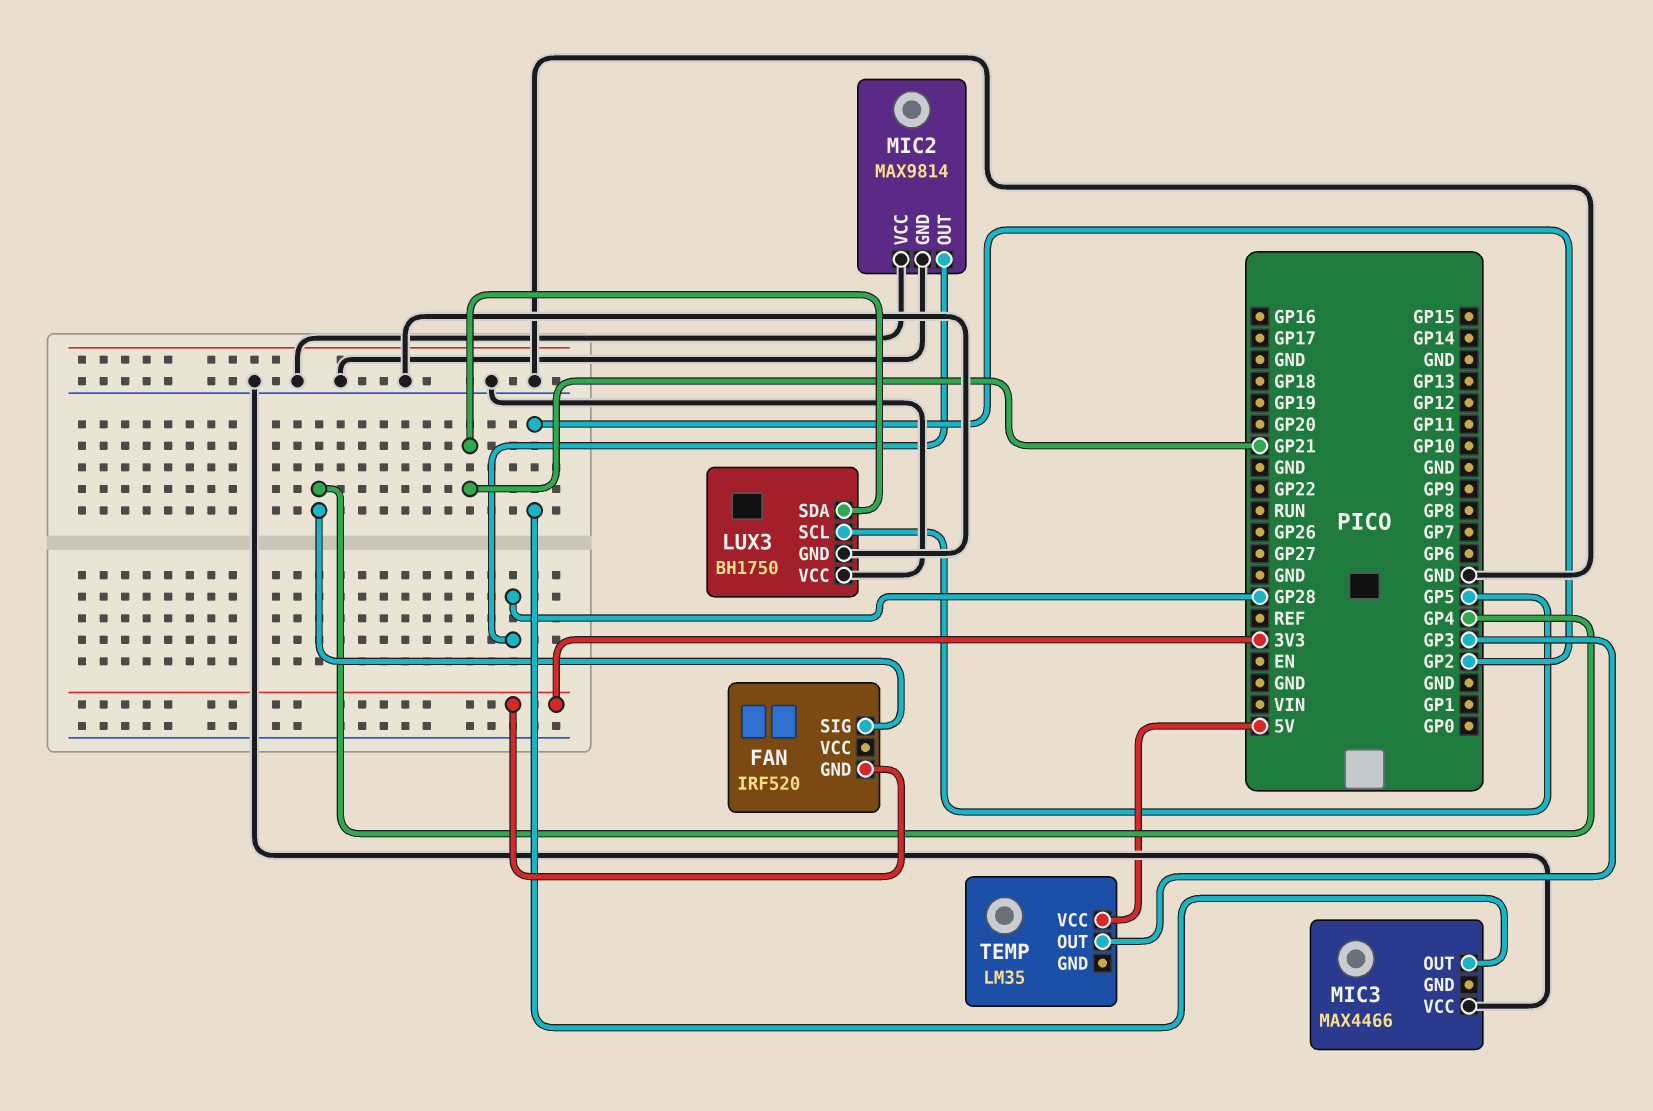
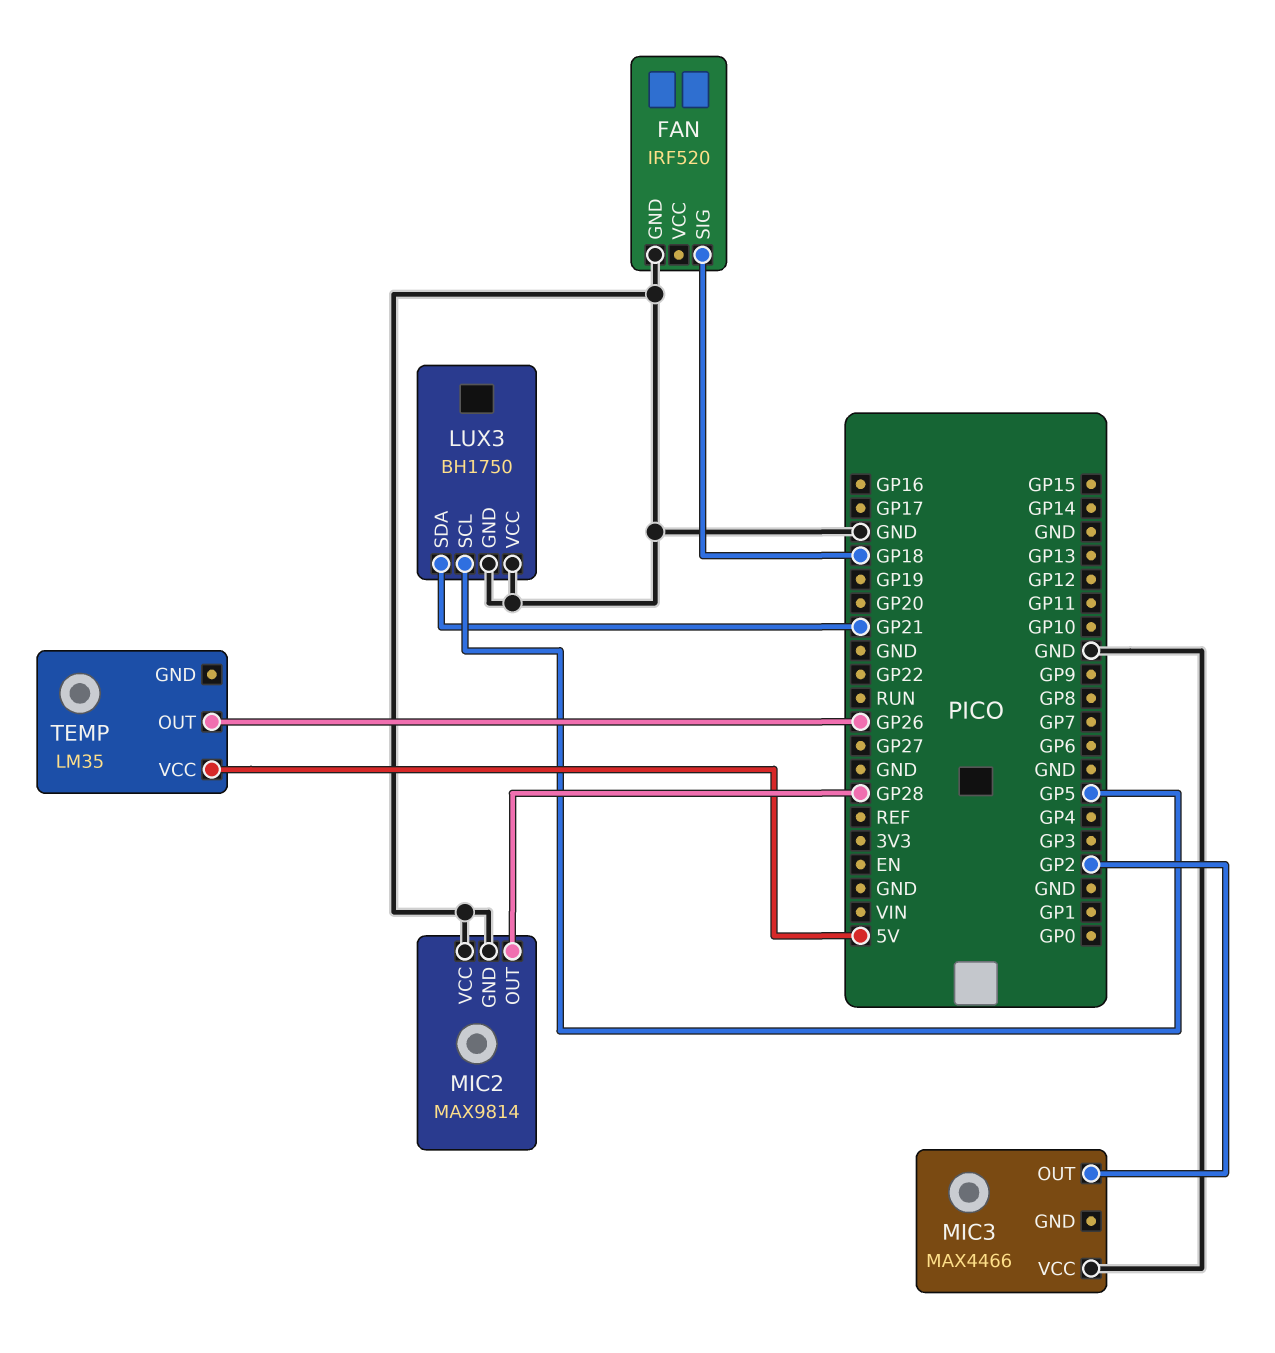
FAN pin GND: 3V3 -> GND
FAN pin SIG: GP4 -> GP18
TEMP pin OUT: GP3 -> GP26

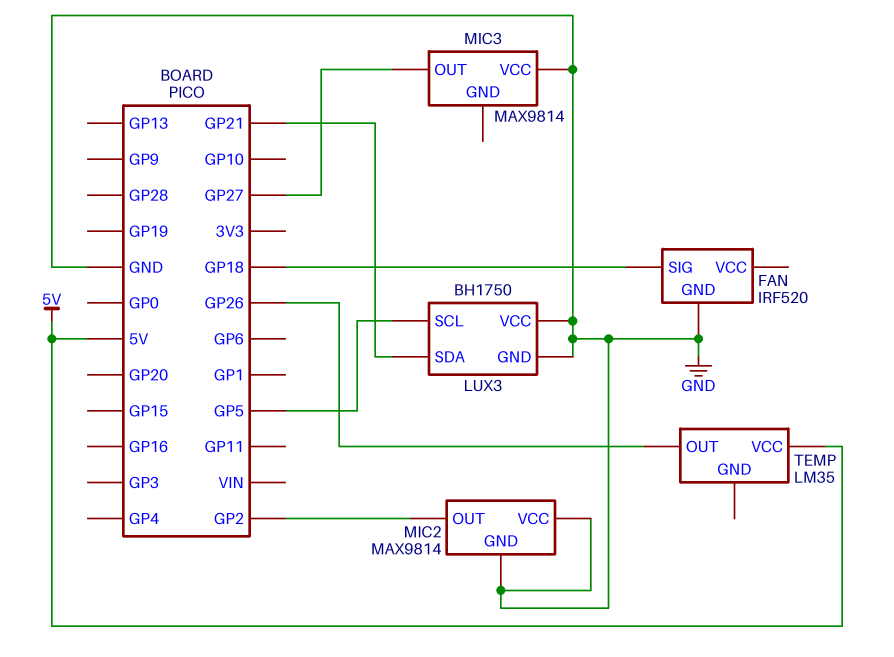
MIC2 pin OUT: GP28 -> GP2
MIC3: MAX4466 -> MAX9814
MIC3 pin OUT: GP2 -> GP27

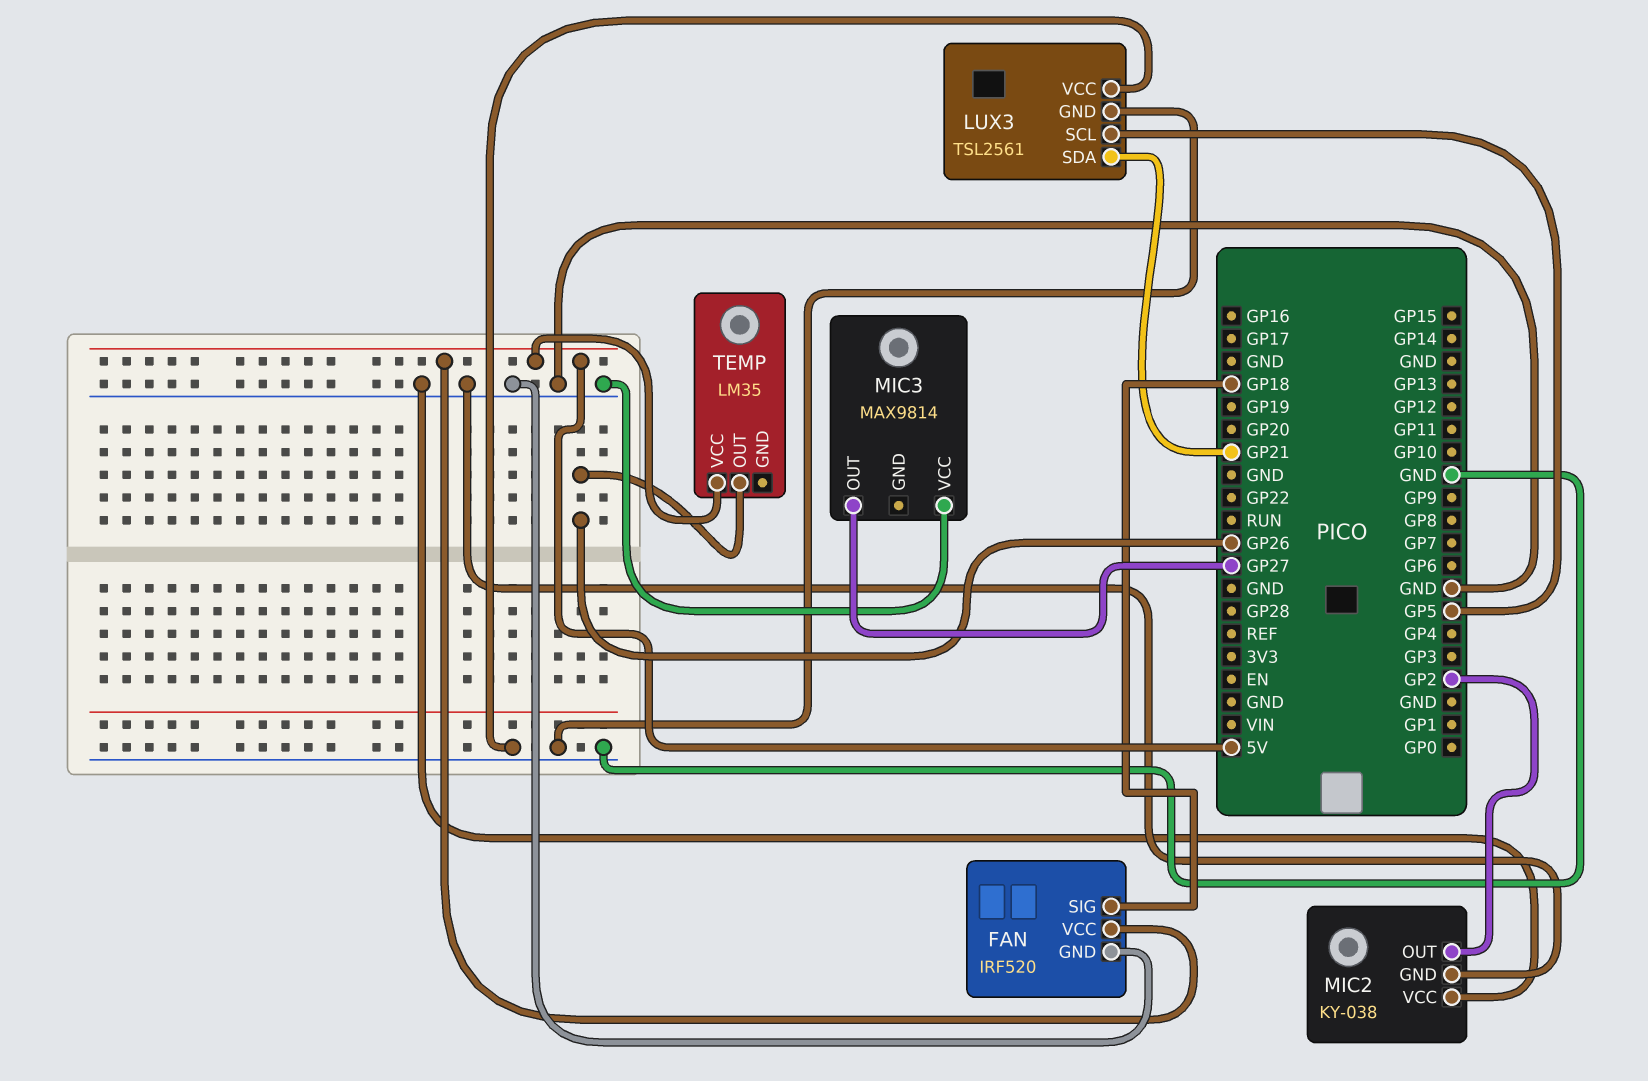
FAN pin VCC: none -> 5V
LUX3: BH1750 -> TSL2561
MIC2: MAX9814 -> KY-038

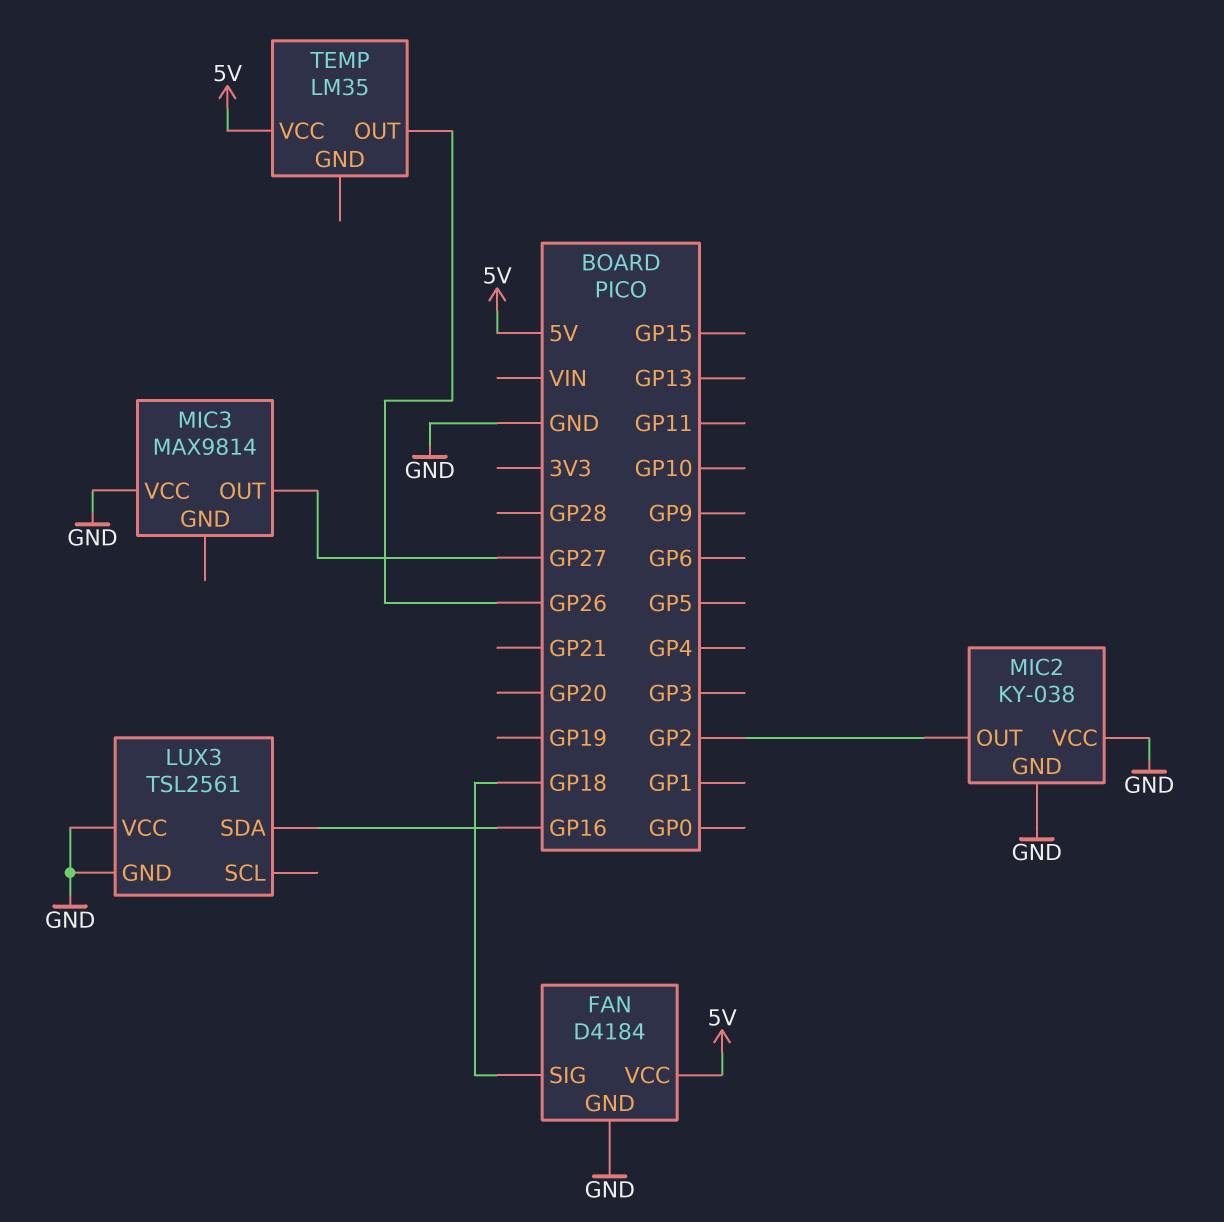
FAN: IRF520 -> D4184
LUX3 pin SCL: GP5 -> none
LUX3 pin SDA: GP21 -> GP16

